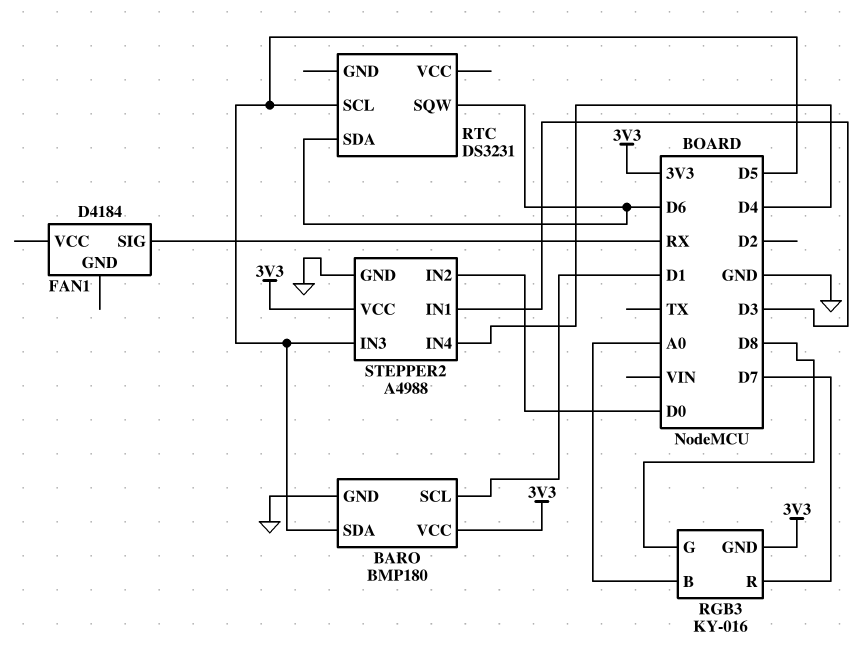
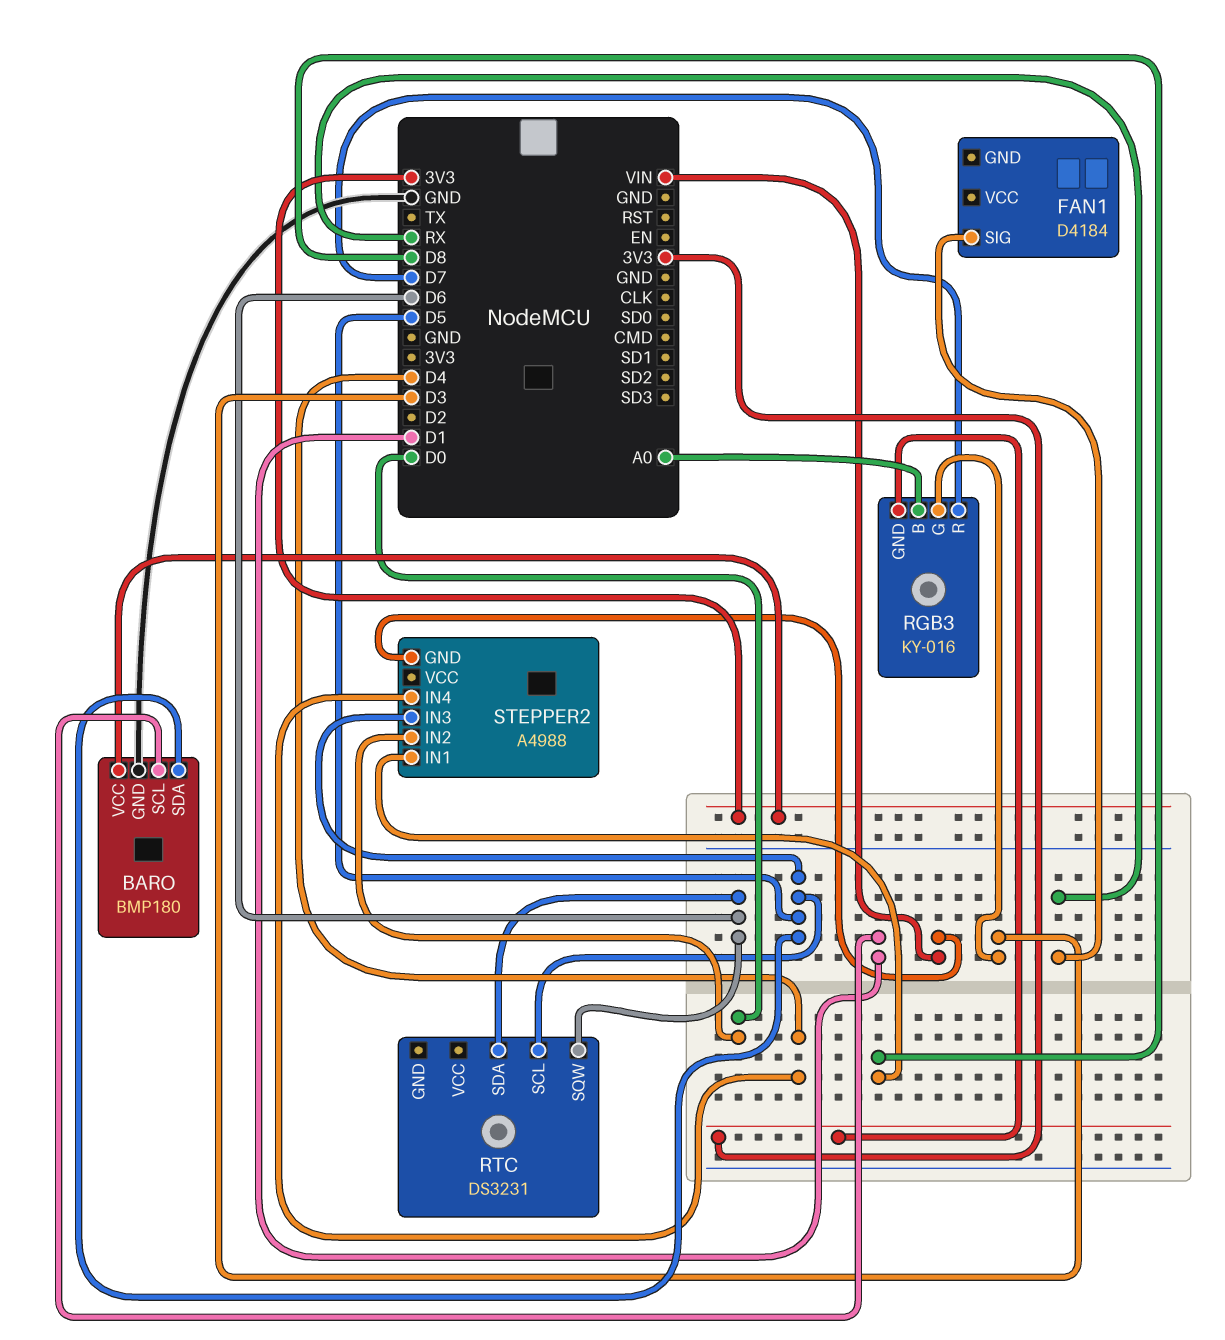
RGB3 pin G: D8 -> D3
STEPPER2 pin GND: GND -> VIN
STEPPER2 pin IN1: D3 -> D8
STEPPER2 pin VCC: 3V3 -> none

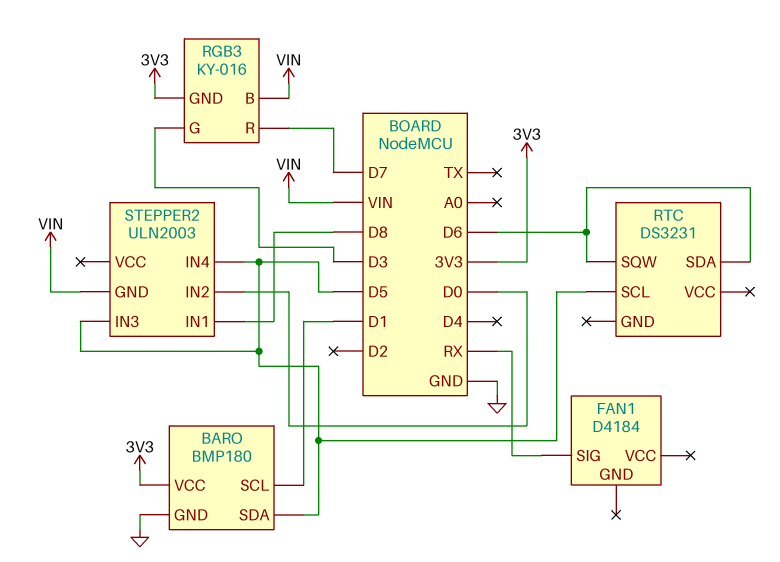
RGB3 pin B: A0 -> VIN
STEPPER2: A4988 -> ULN2003
STEPPER2 pin IN4: D4 -> D5

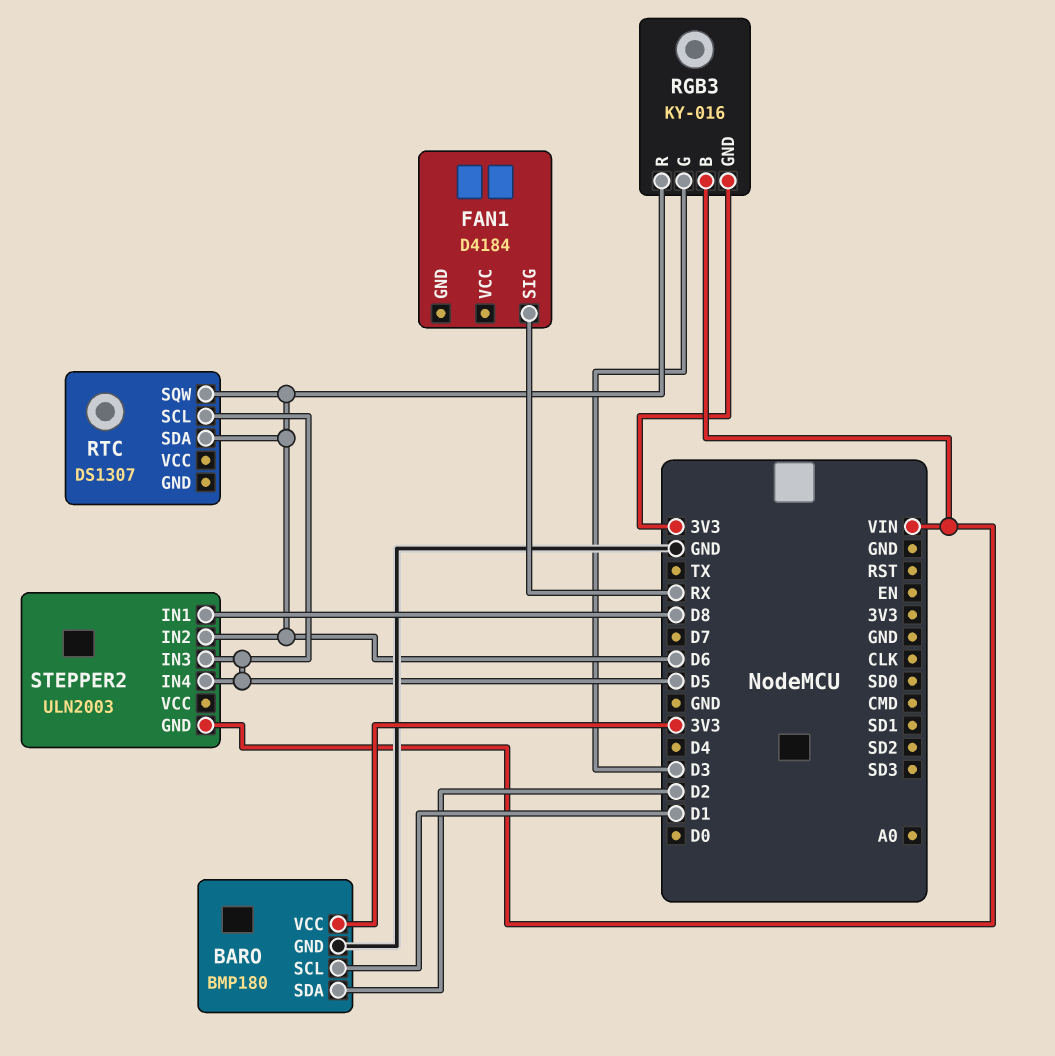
BARO pin SDA: D5 -> D2
RGB3 pin R: D7 -> D6
RTC: DS3231 -> DS1307
STEPPER2 pin IN2: D0 -> D6

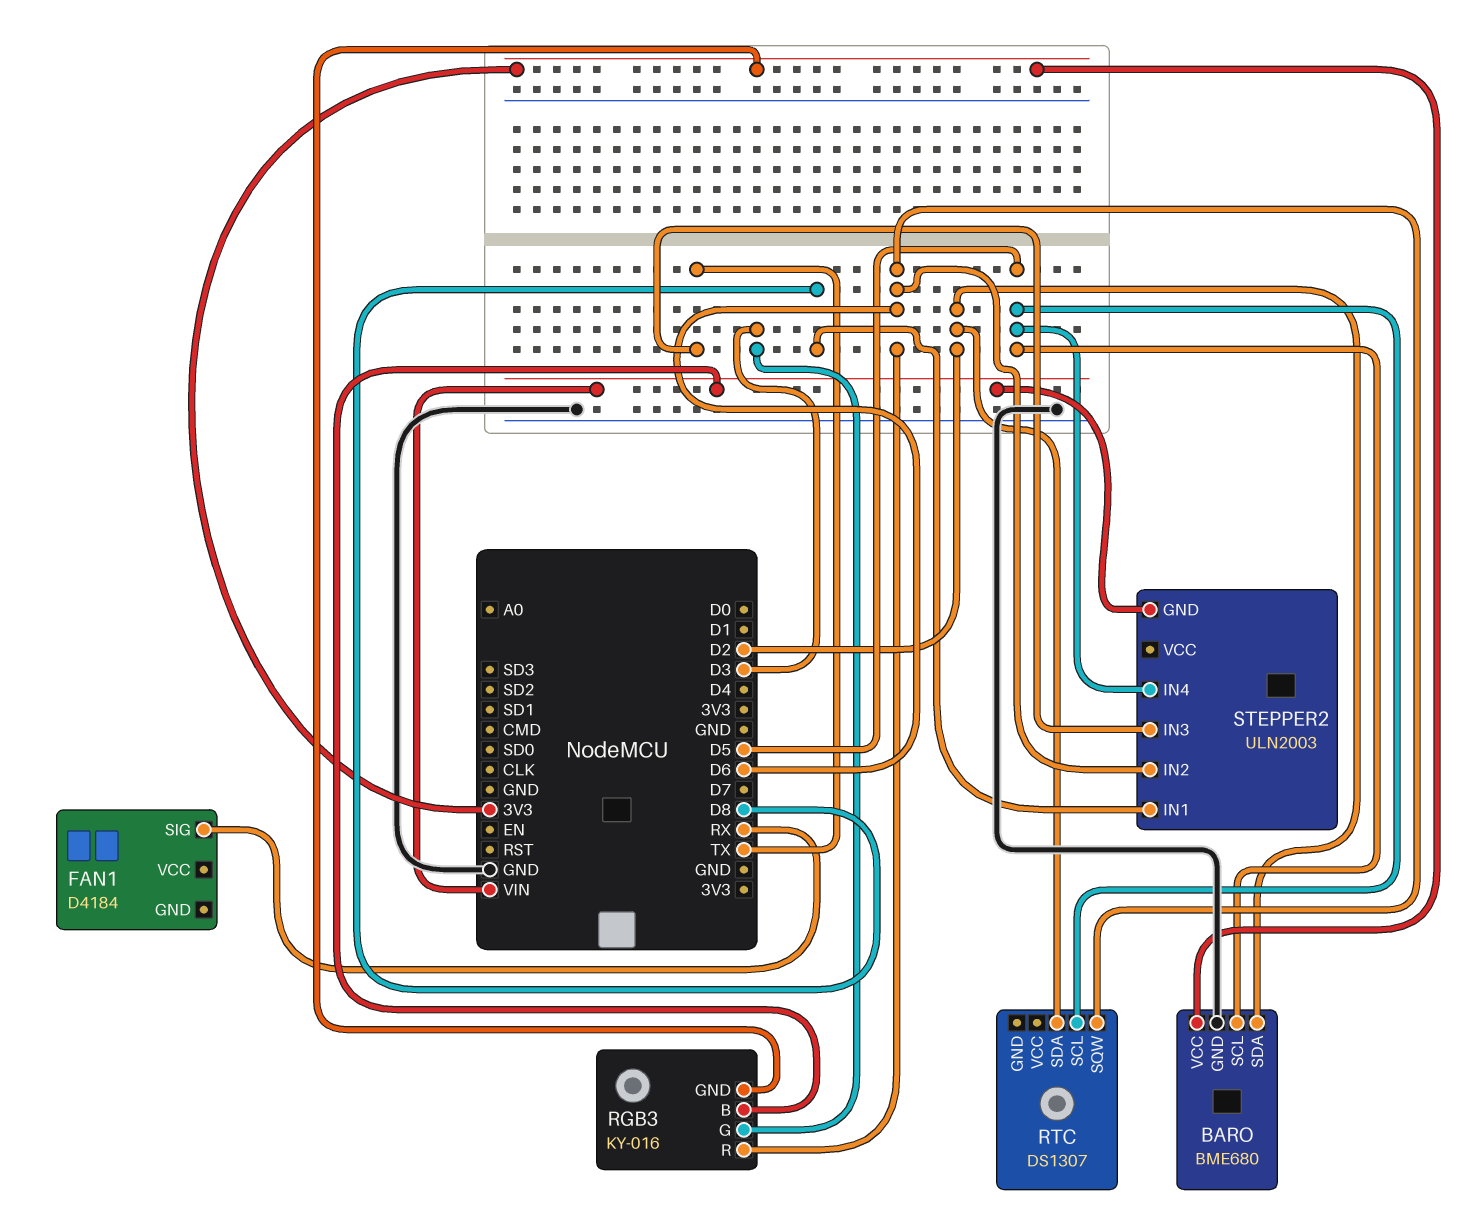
BARO: BMP180 -> BME680
BARO pin SCL: D1 -> D5
RTC pin SDA: D6 -> D2
STEPPER2 pin IN3: D5 -> TX

